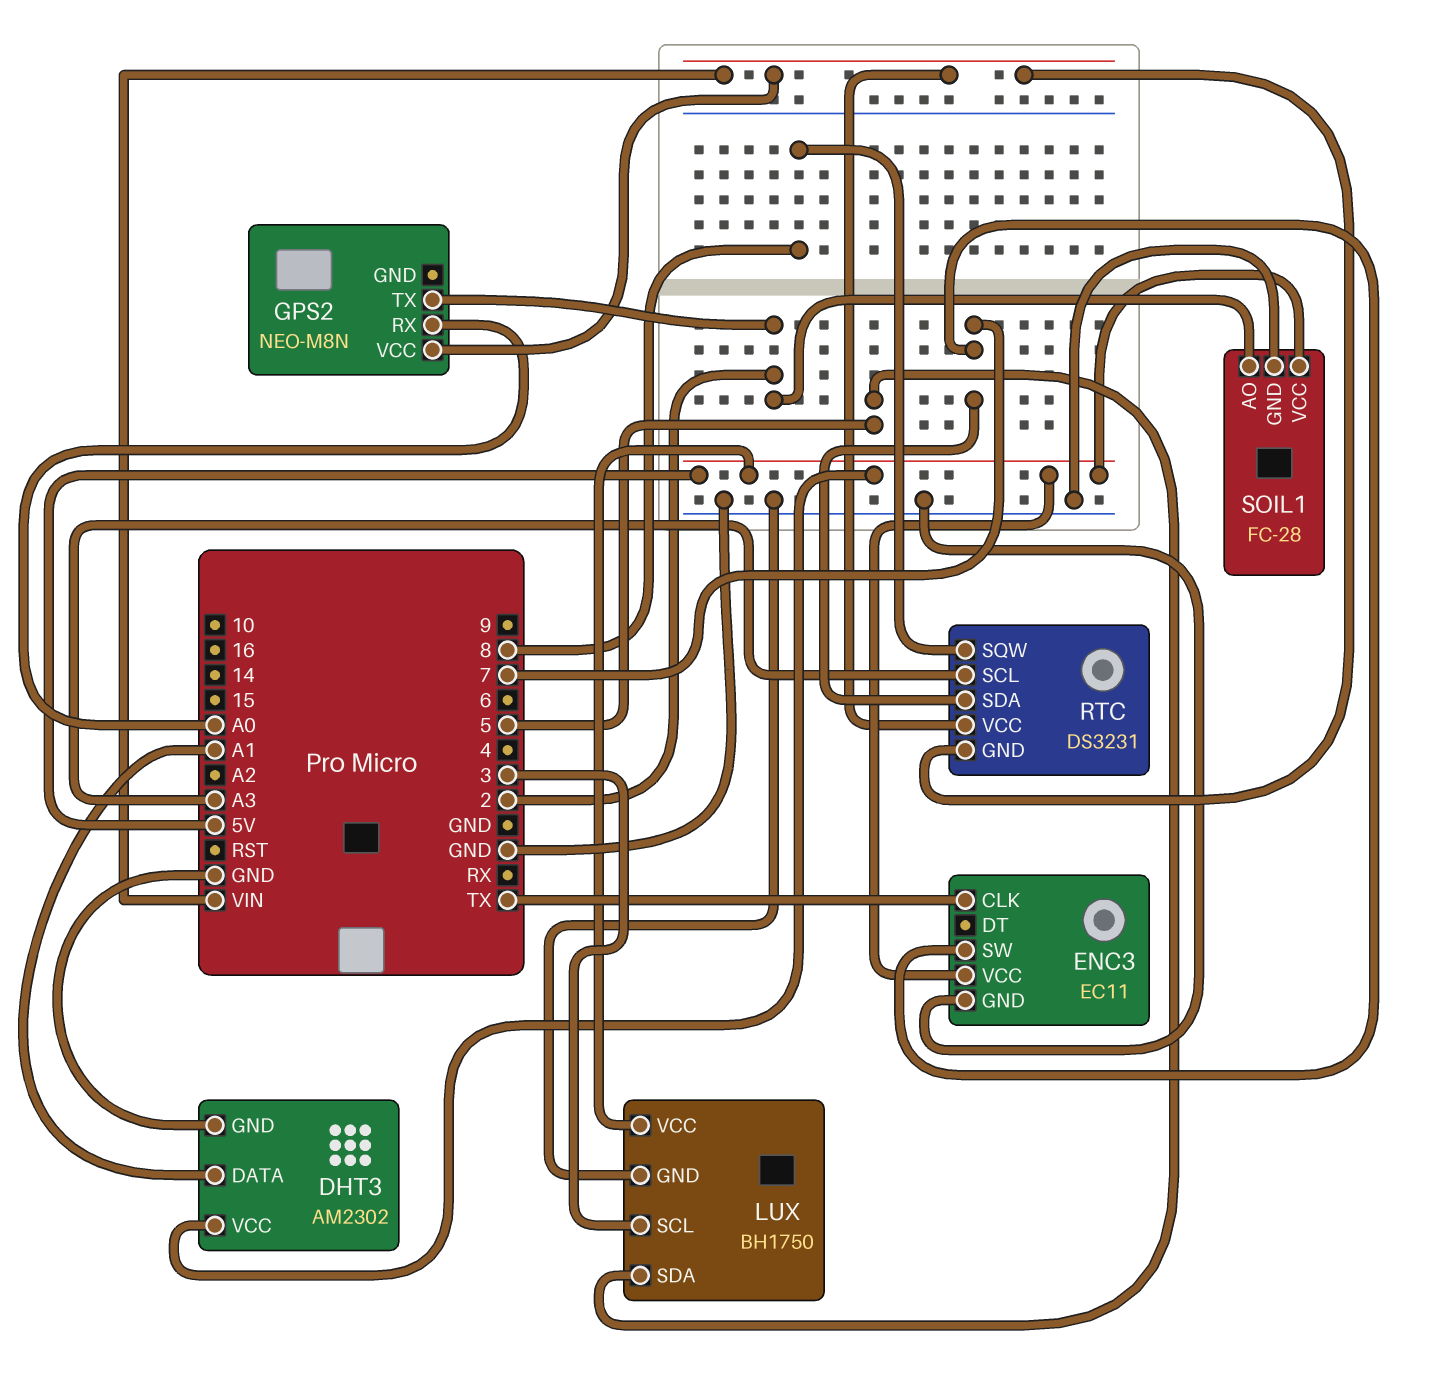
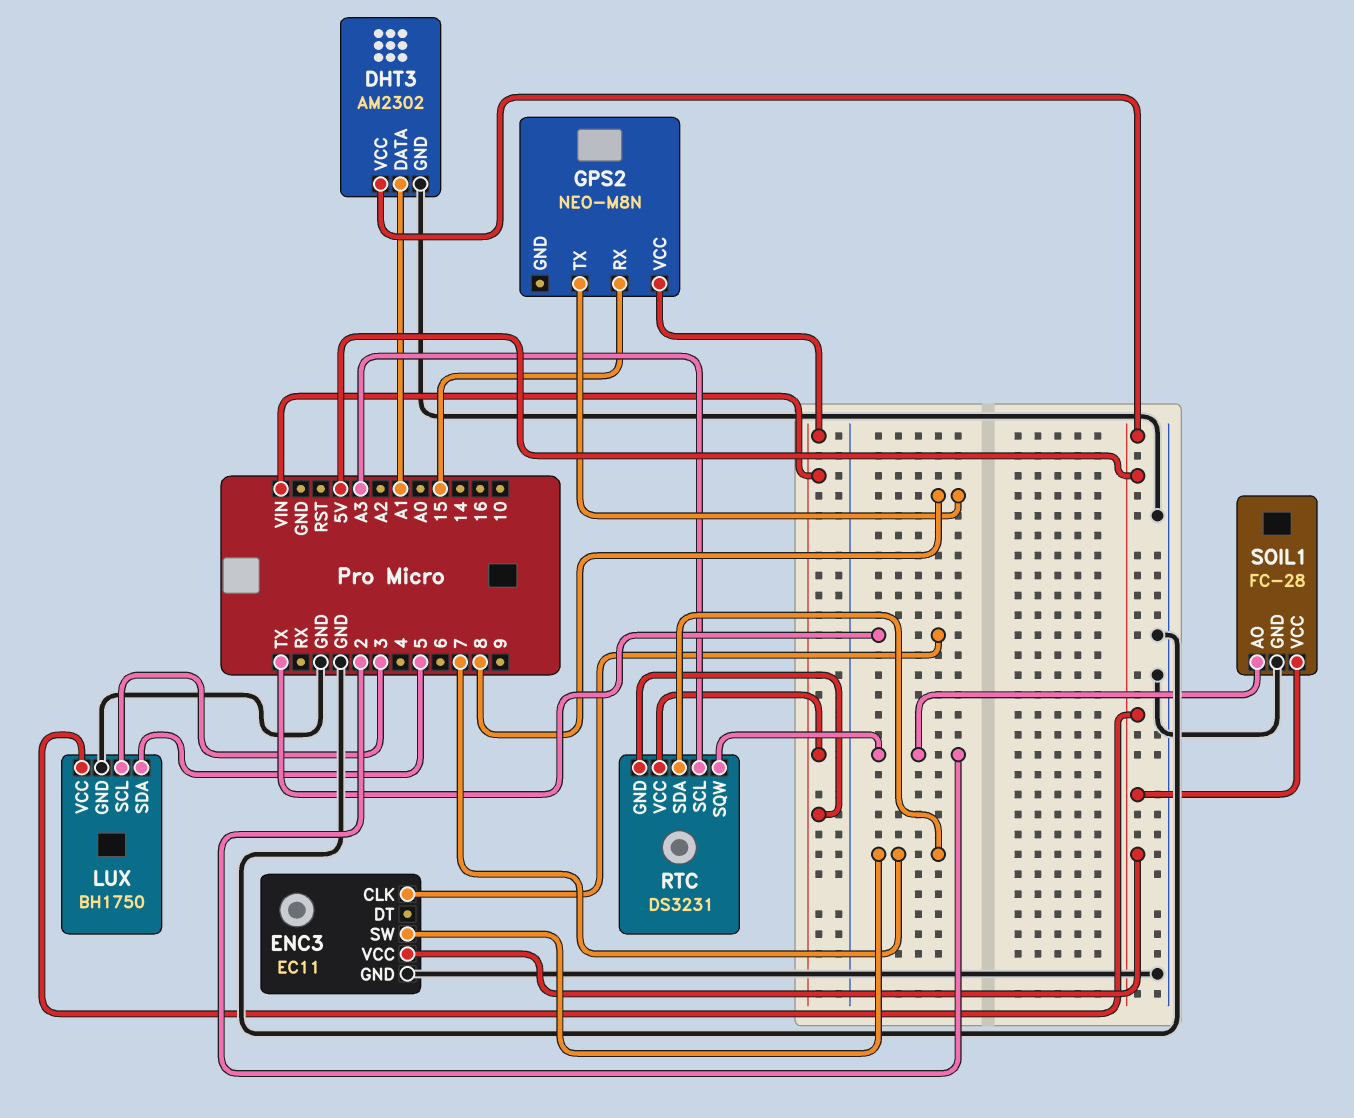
GPS2 pin RX: A0 -> 15
GPS2 pin TX: 2 -> 8
RTC pin SQW: 8 -> 2

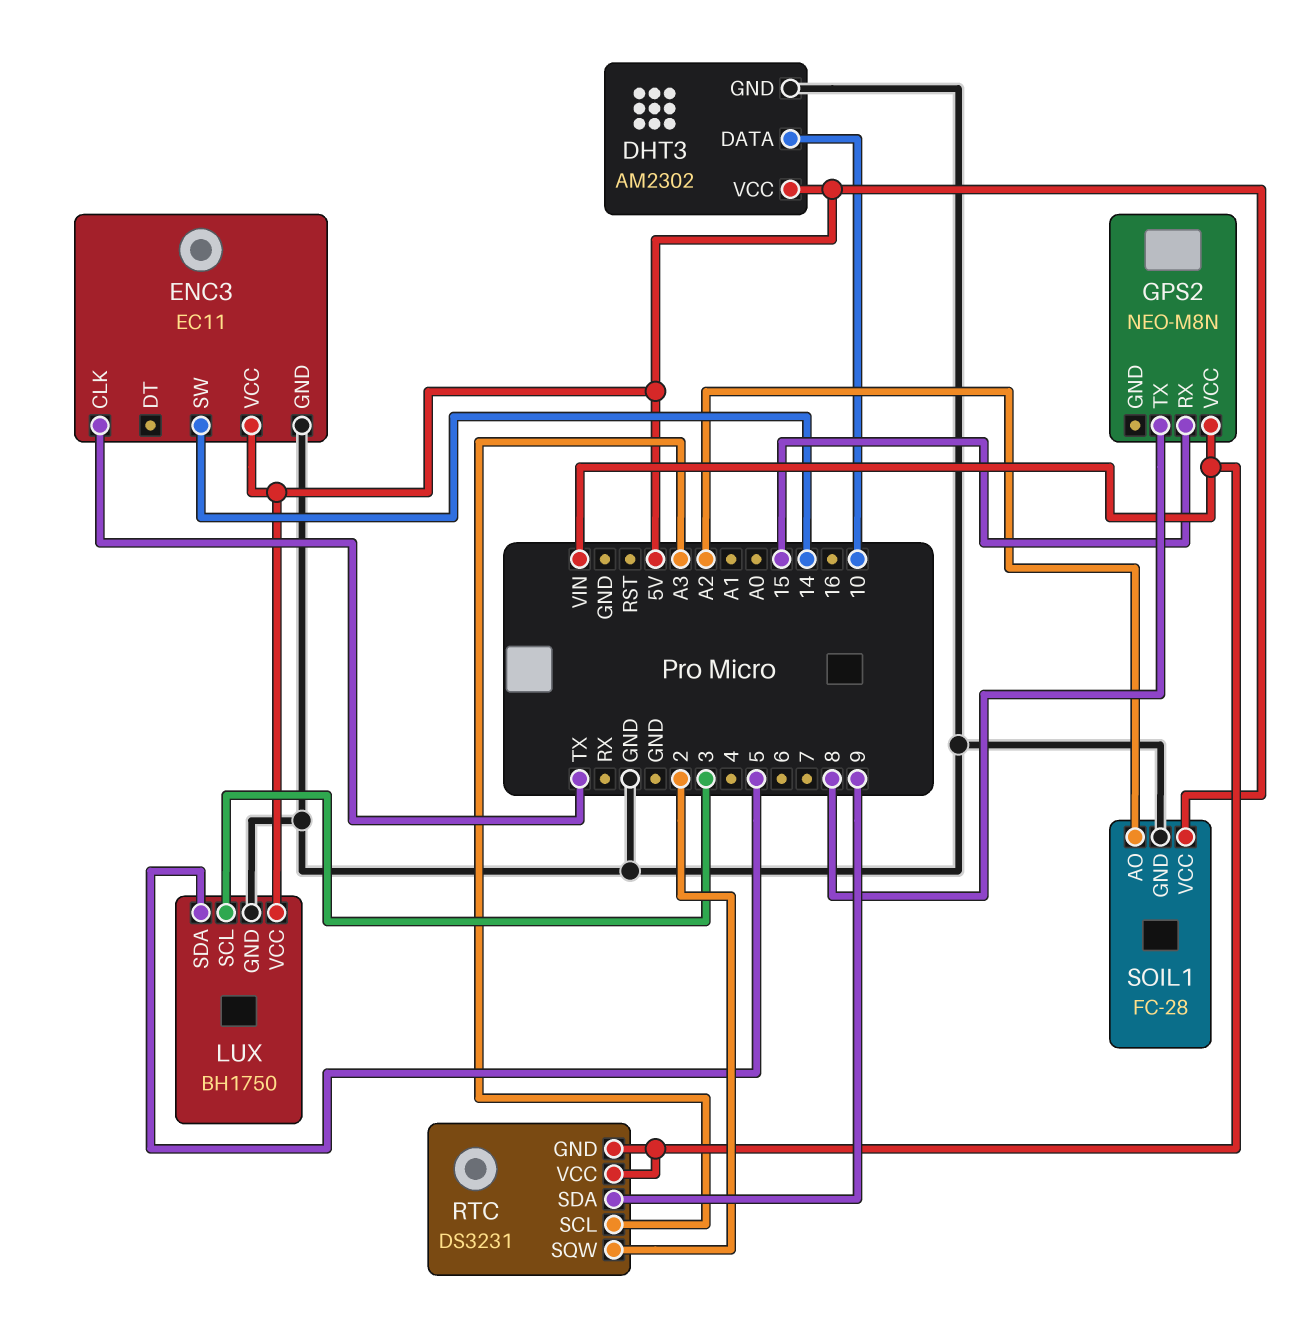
DHT3 pin DATA: A1 -> 10
ENC3 pin SW: 7 -> 14
RTC pin SDA: 7 -> 9
SOIL1 pin AO: 2 -> A2

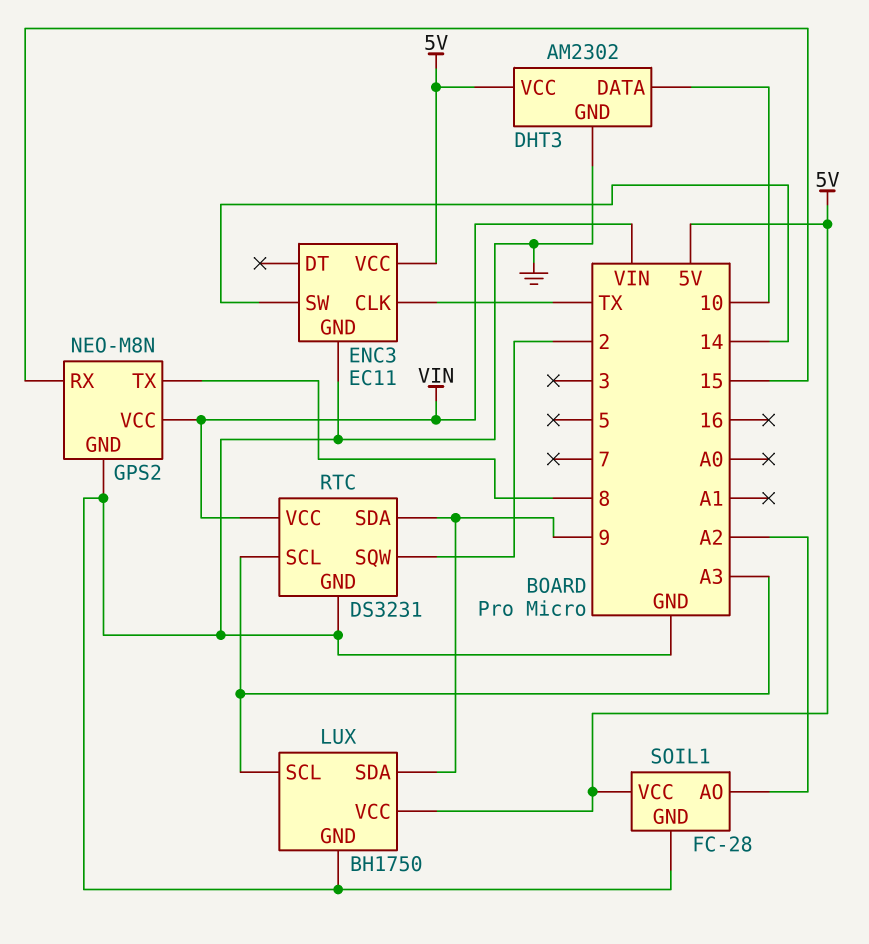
GPS2 pin GND: none -> GND
LUX pin SCL: 3 -> A3
LUX pin SDA: 5 -> 9
RTC pin GND: VIN -> GND

